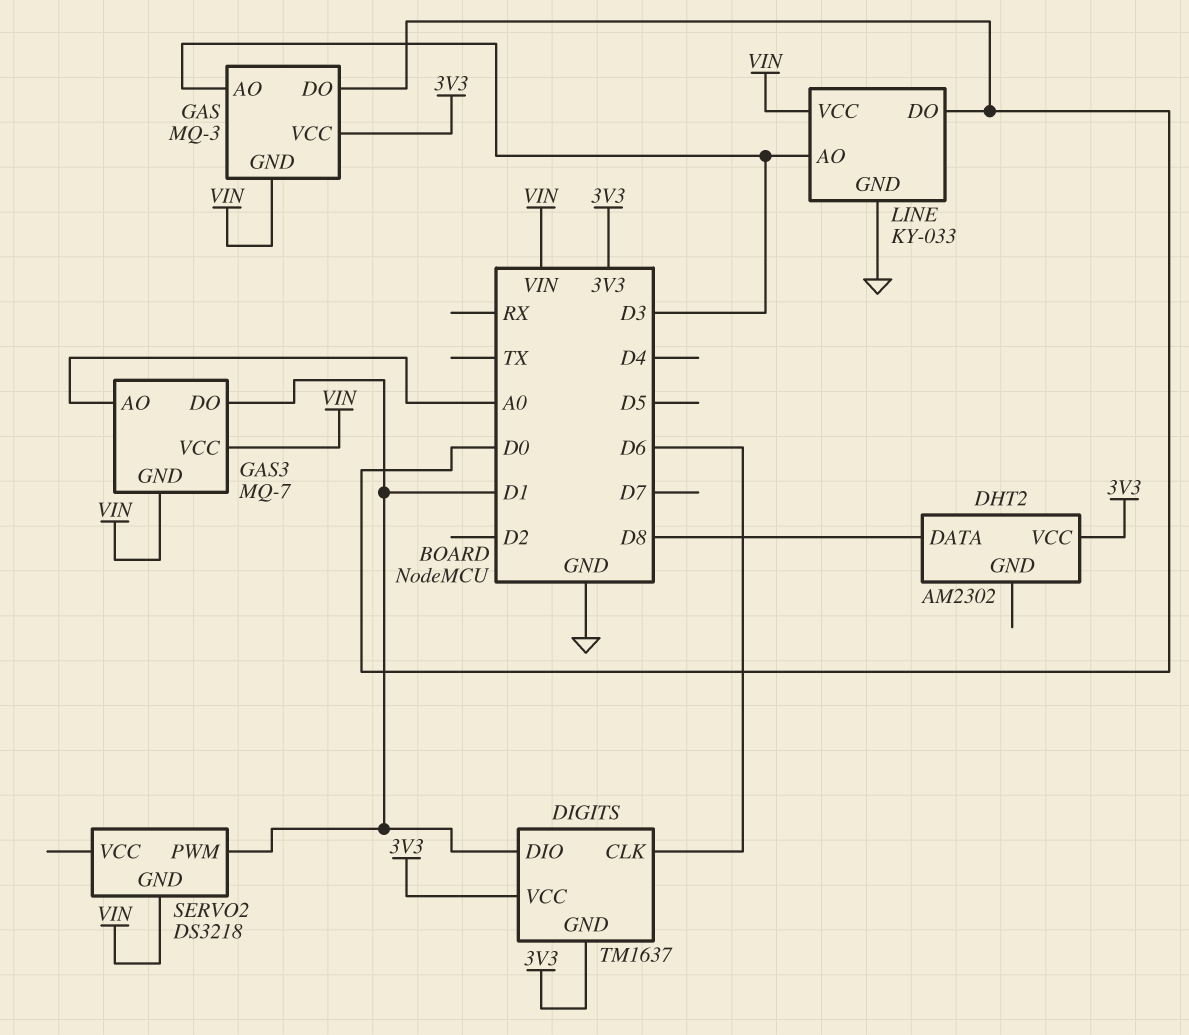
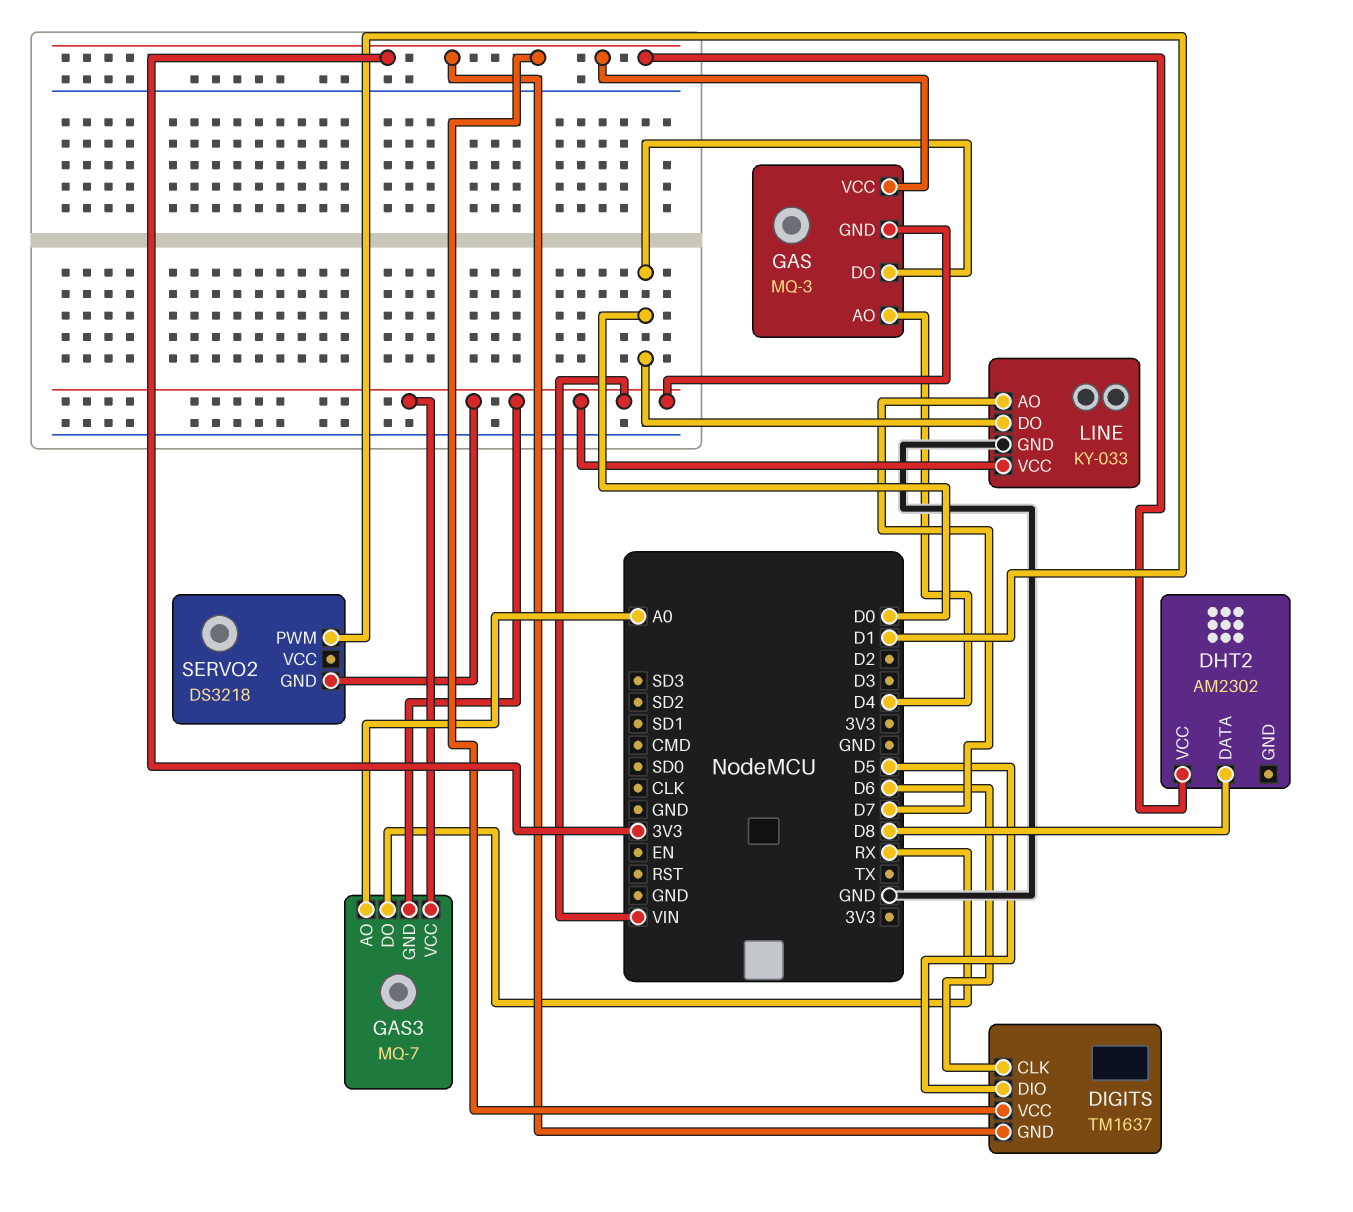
DIGITS pin DIO: D1 -> D5
GAS pin AO: D3 -> D4
GAS3 pin DO: D1 -> RX
LINE pin AO: D3 -> D7

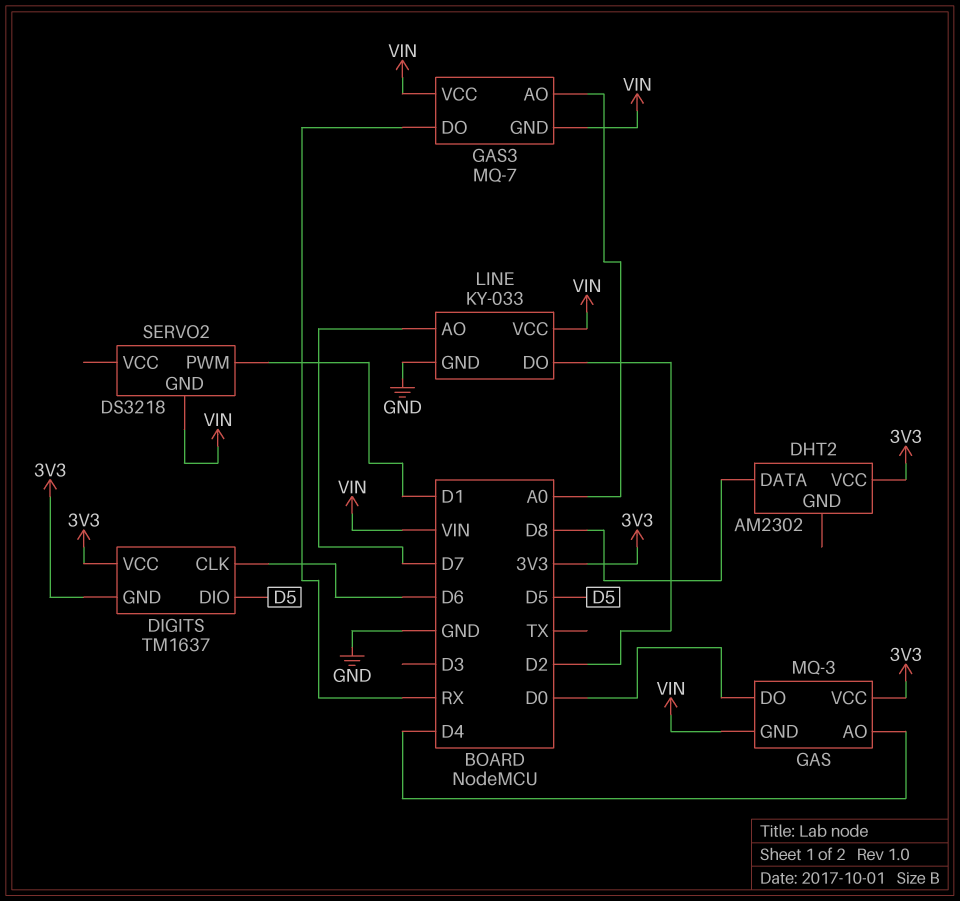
LINE pin DO: D0 -> D2

